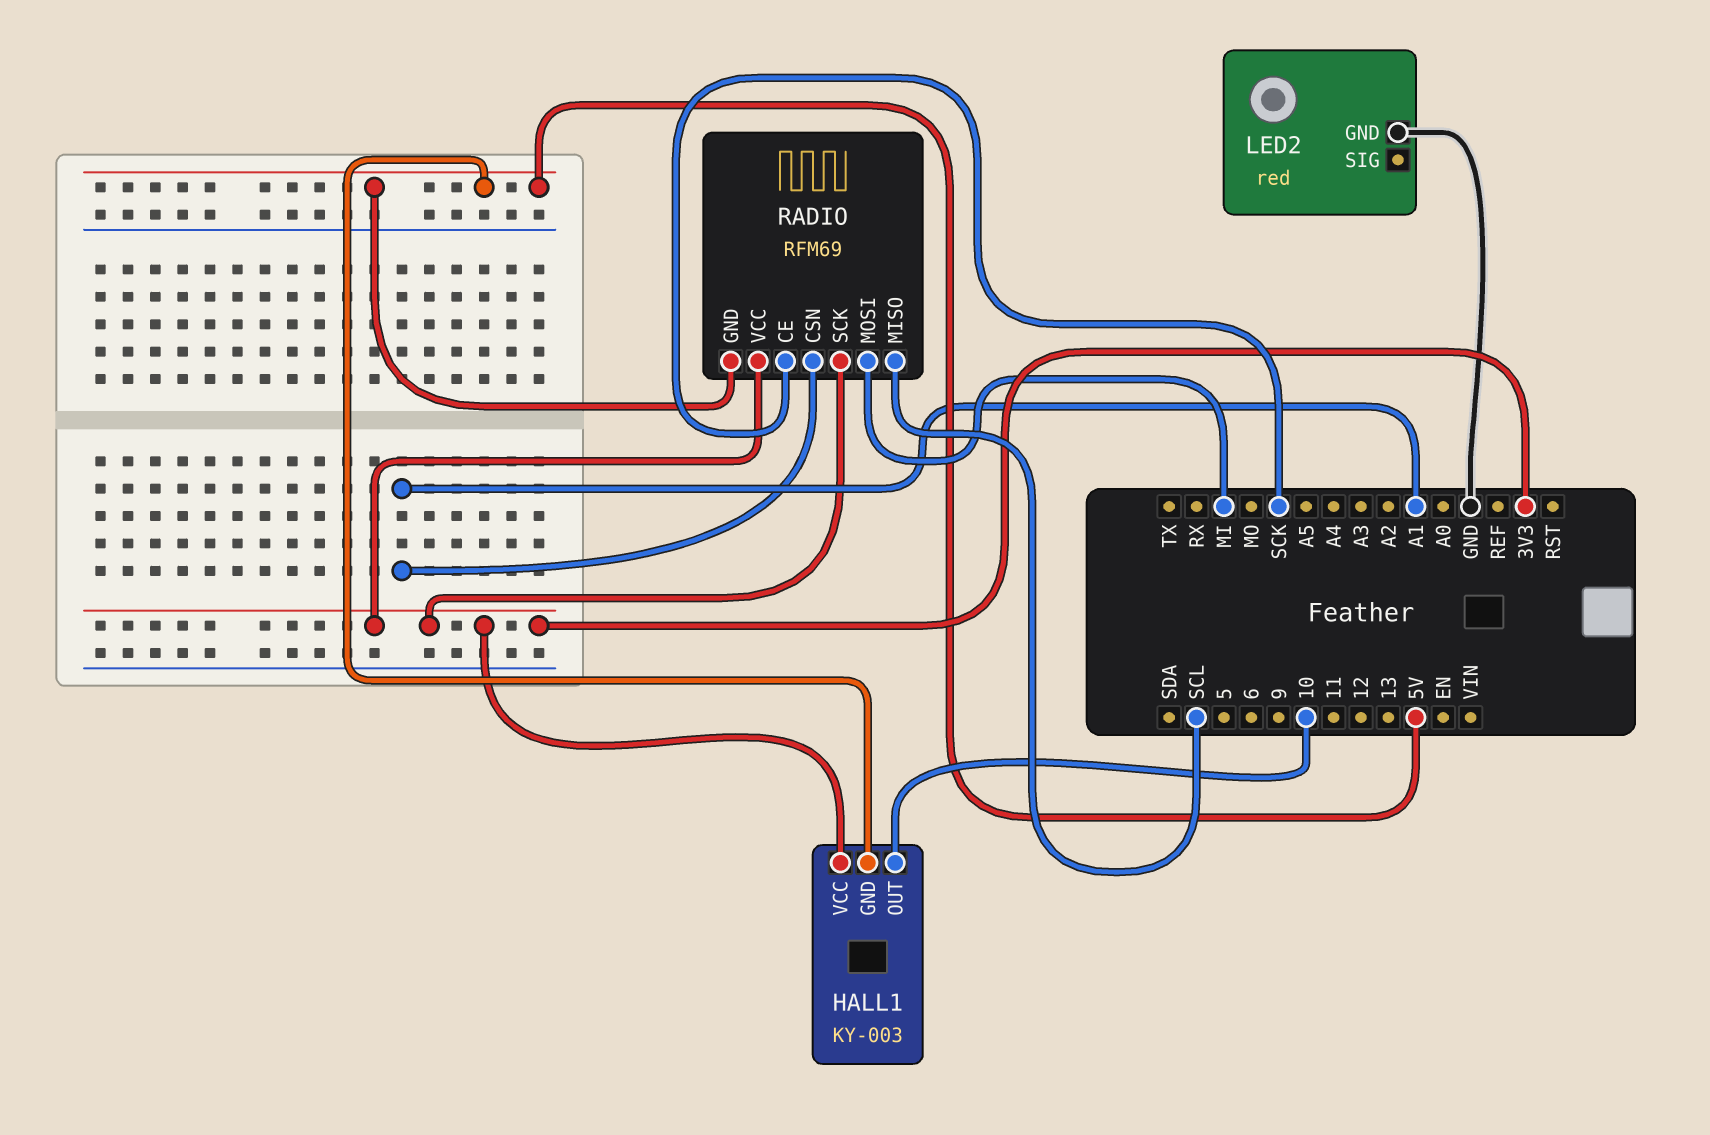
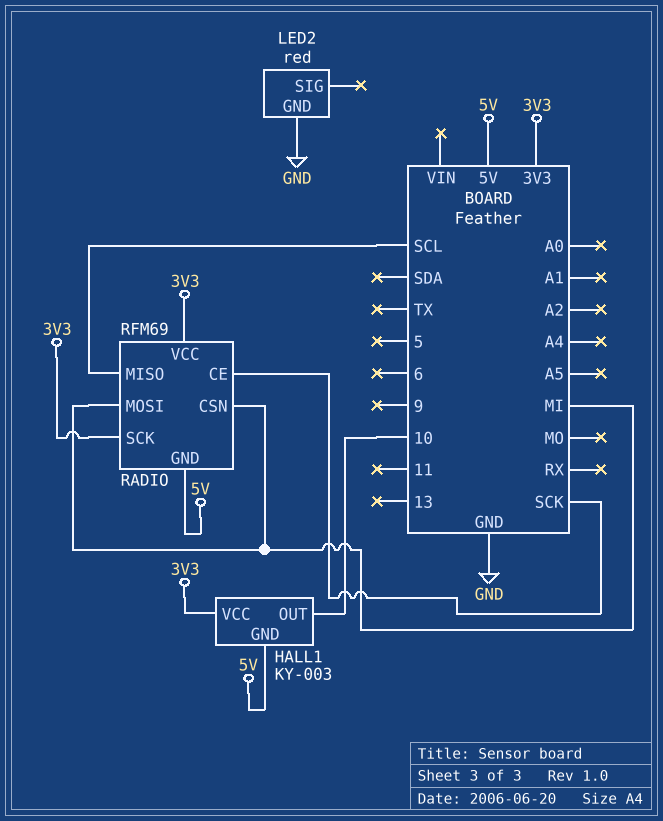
RADIO pin CSN: A1 -> MI

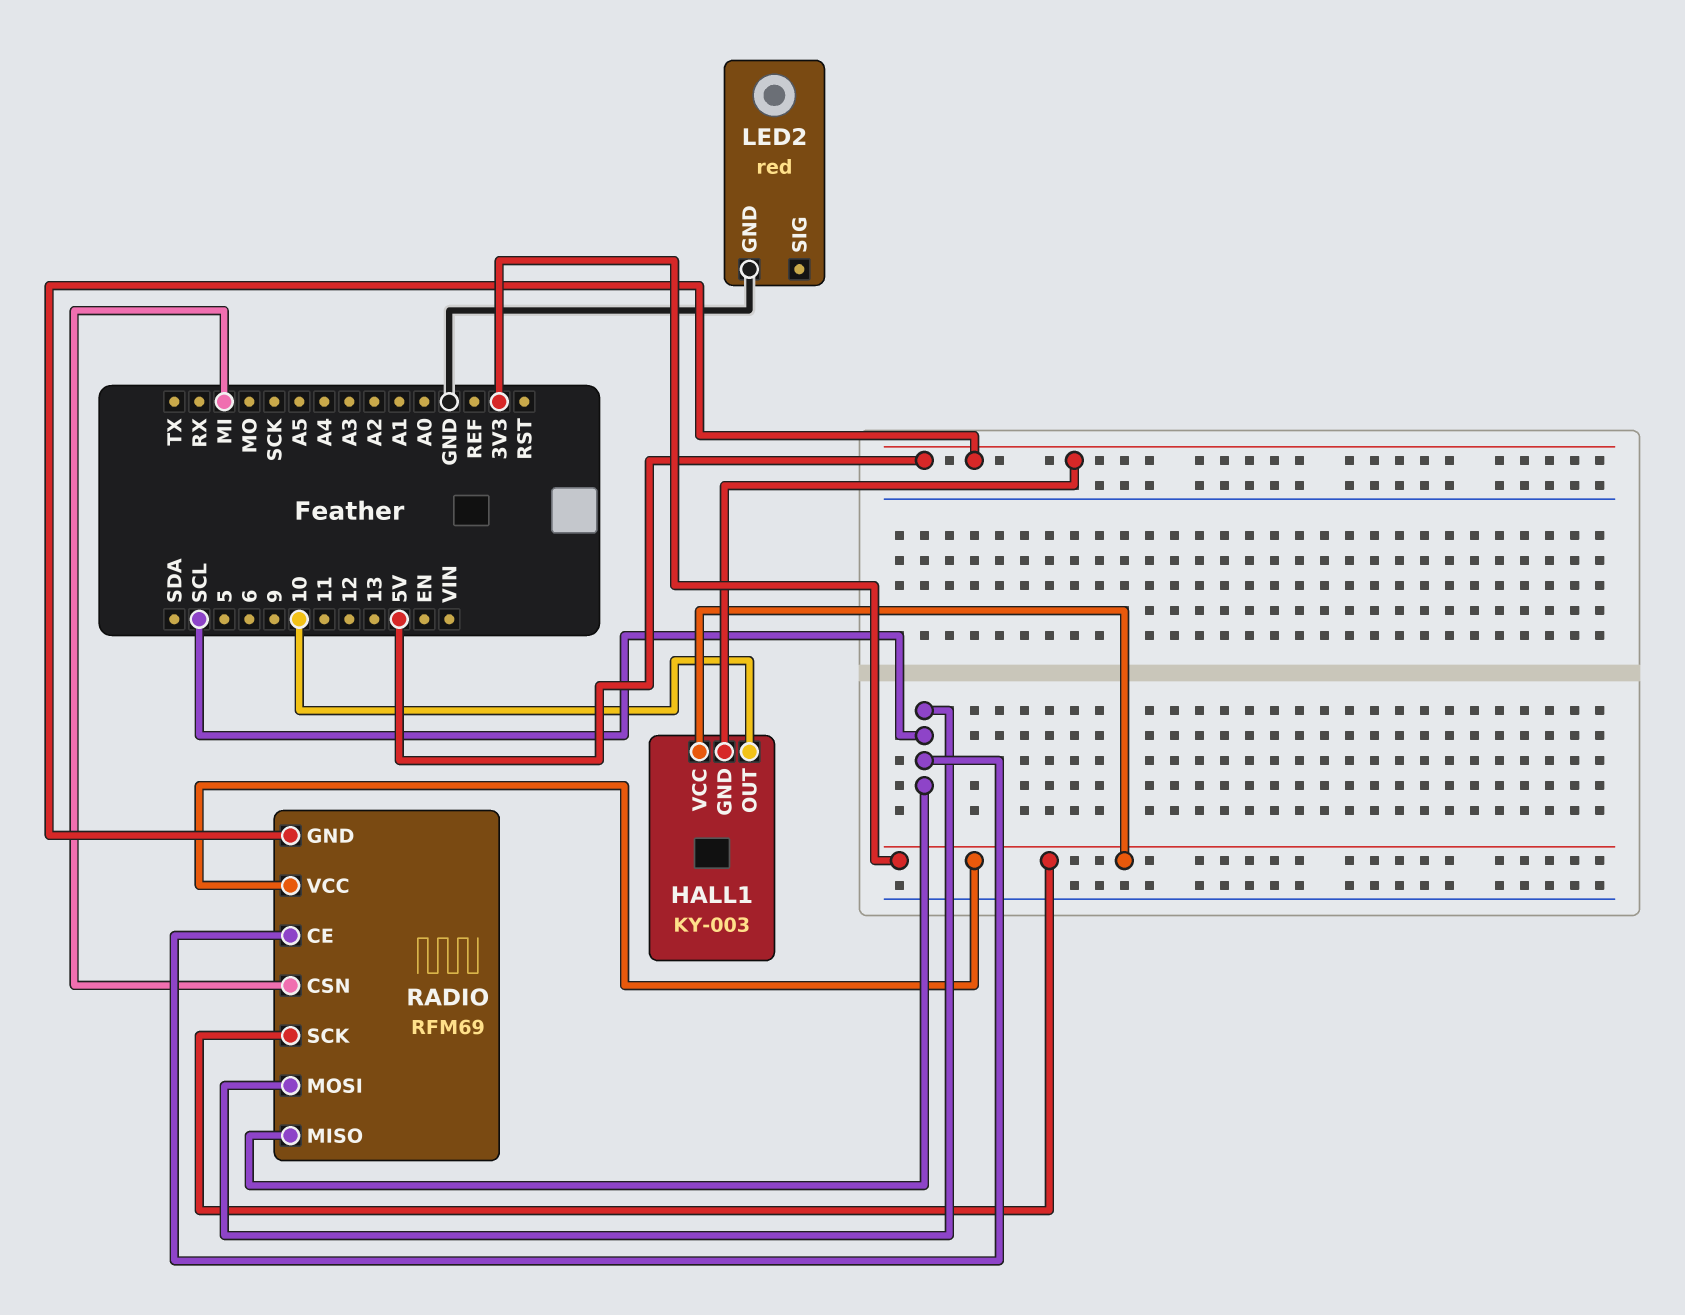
RADIO pin CE: SCK -> SCL
RADIO pin MOSI: MI -> SCL

